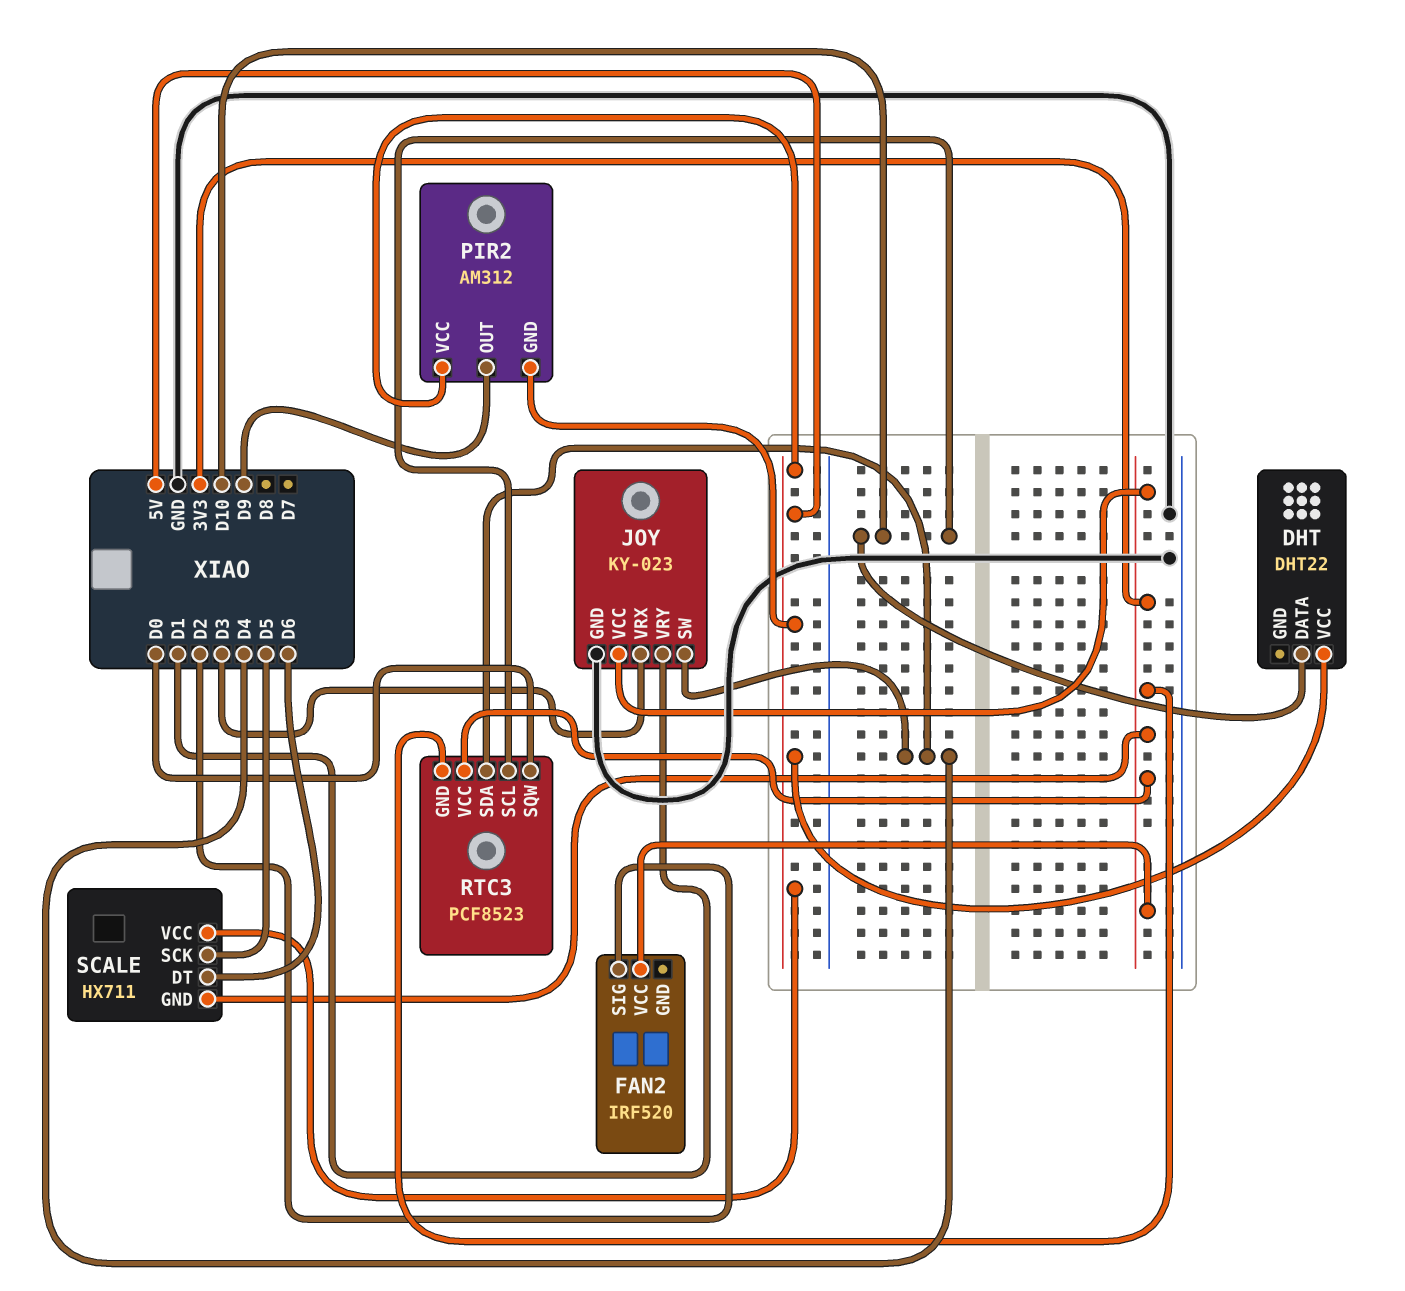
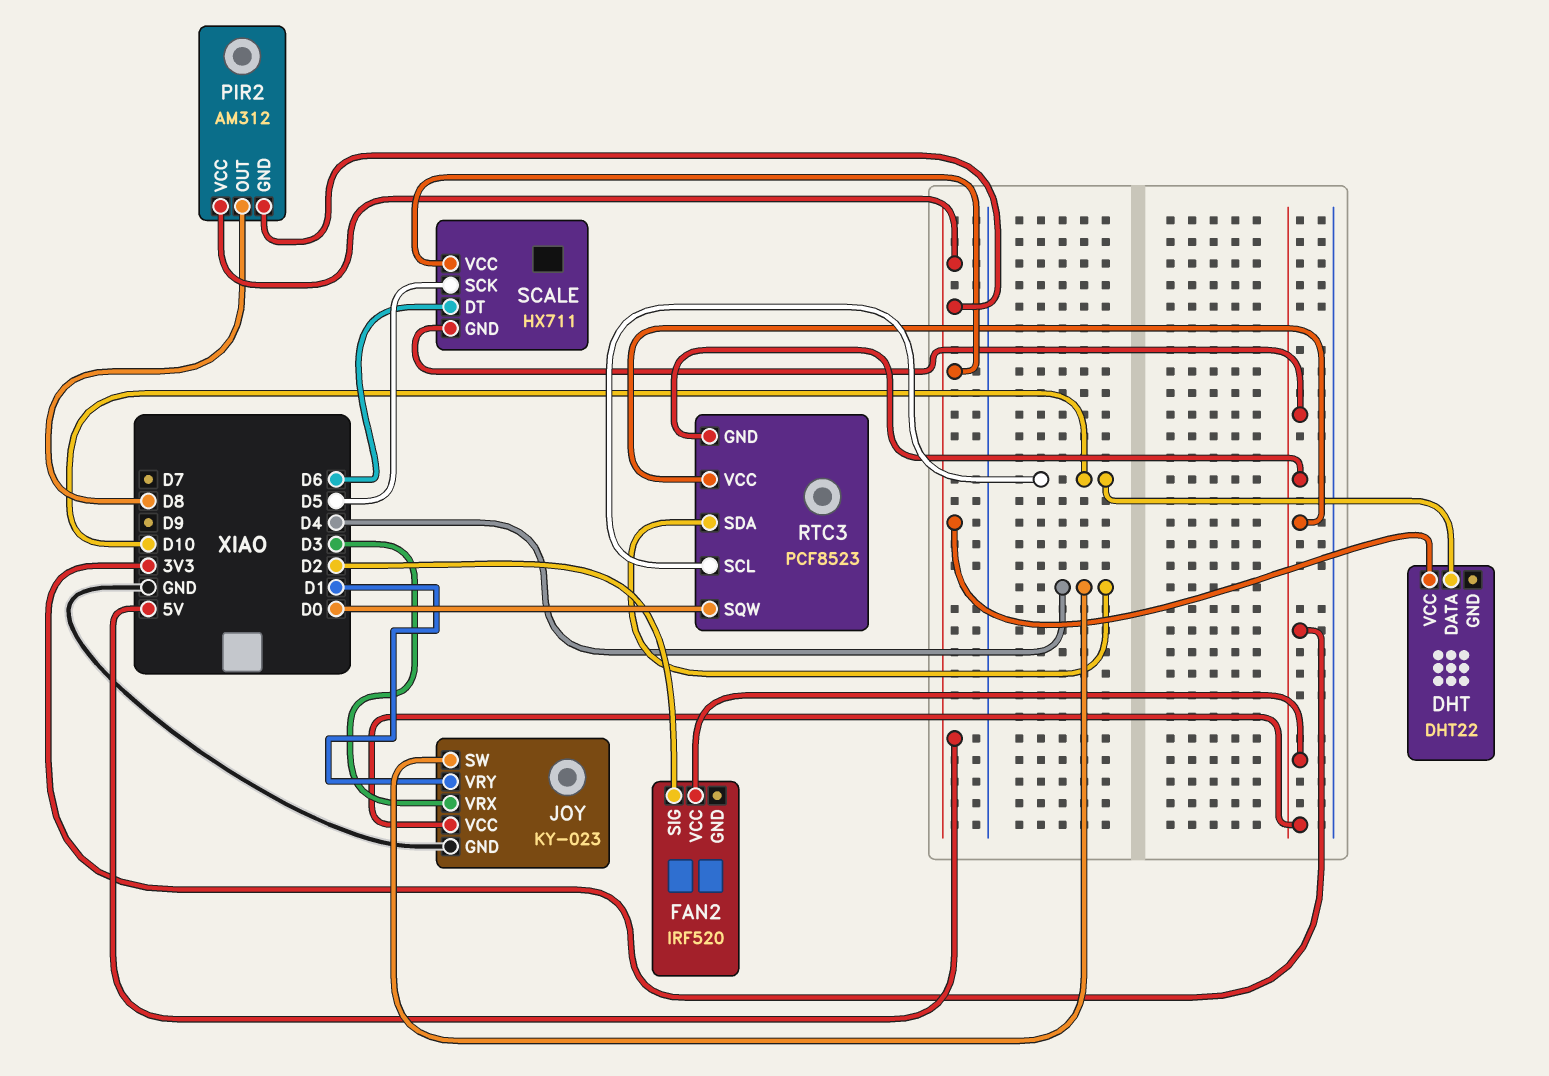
PIR2 pin OUT: D9 -> D8

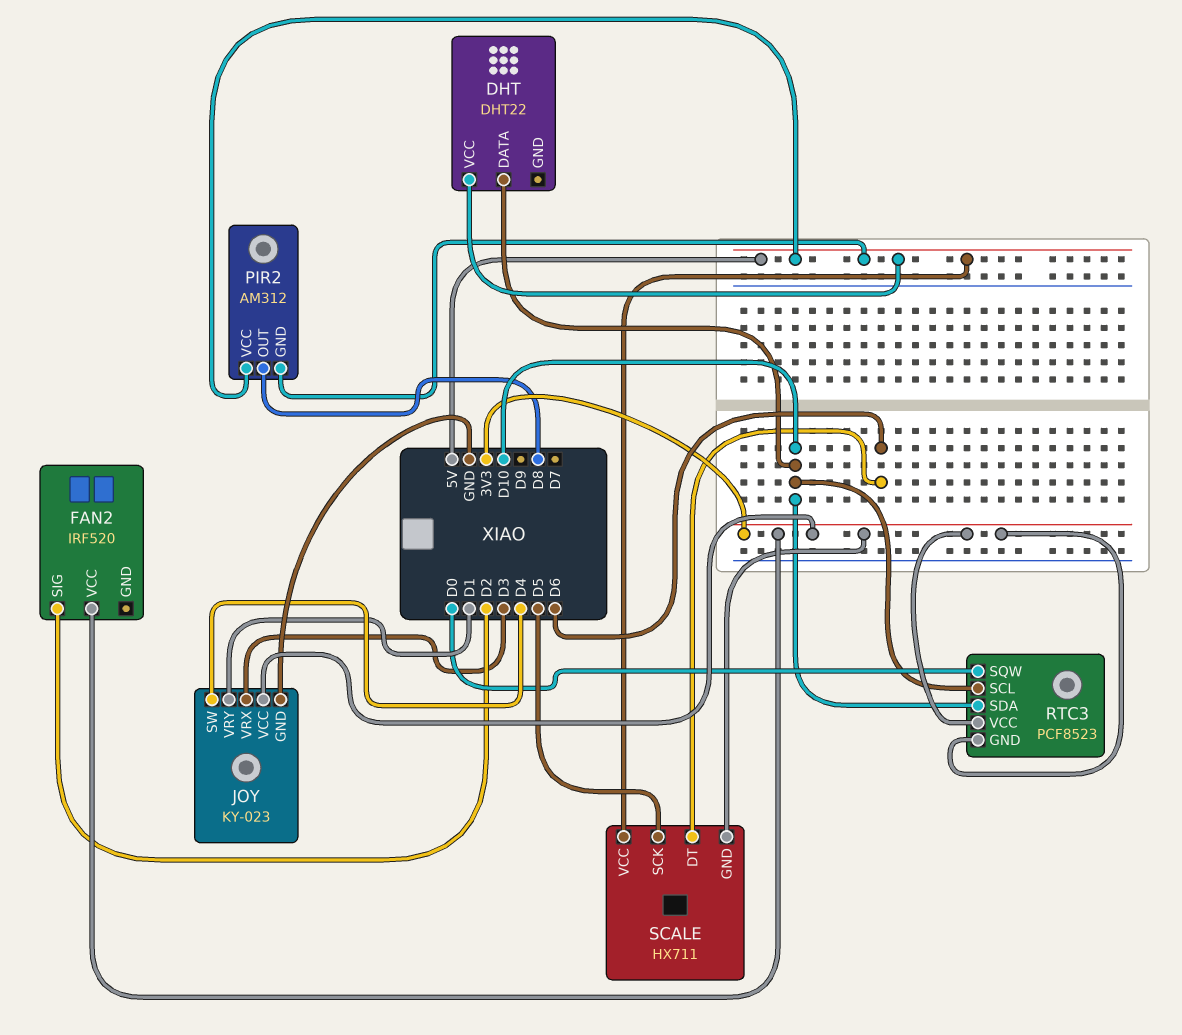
RTC3 pin SDA: D4 -> D10

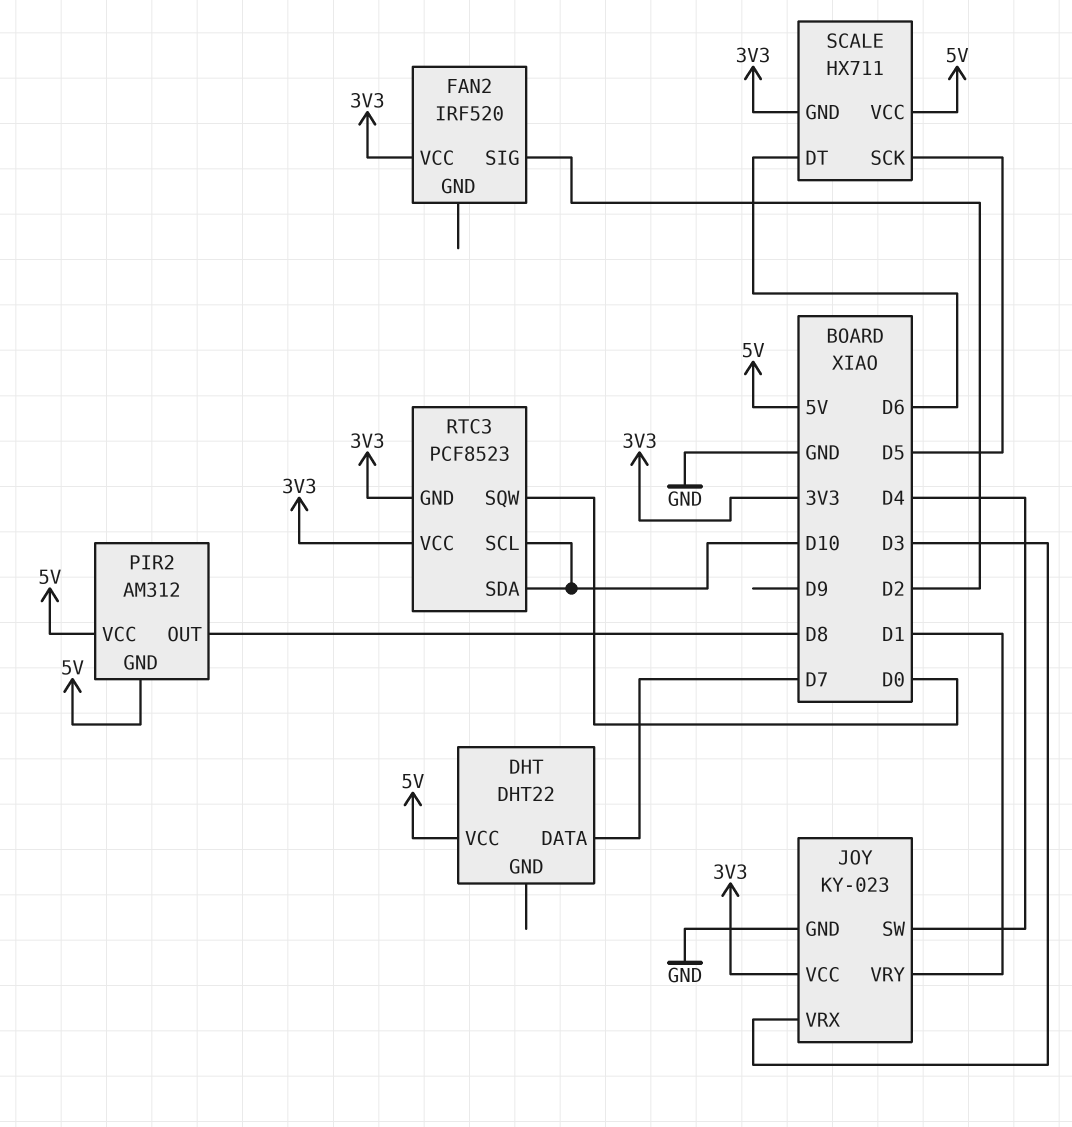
DHT pin DATA: D10 -> D7

